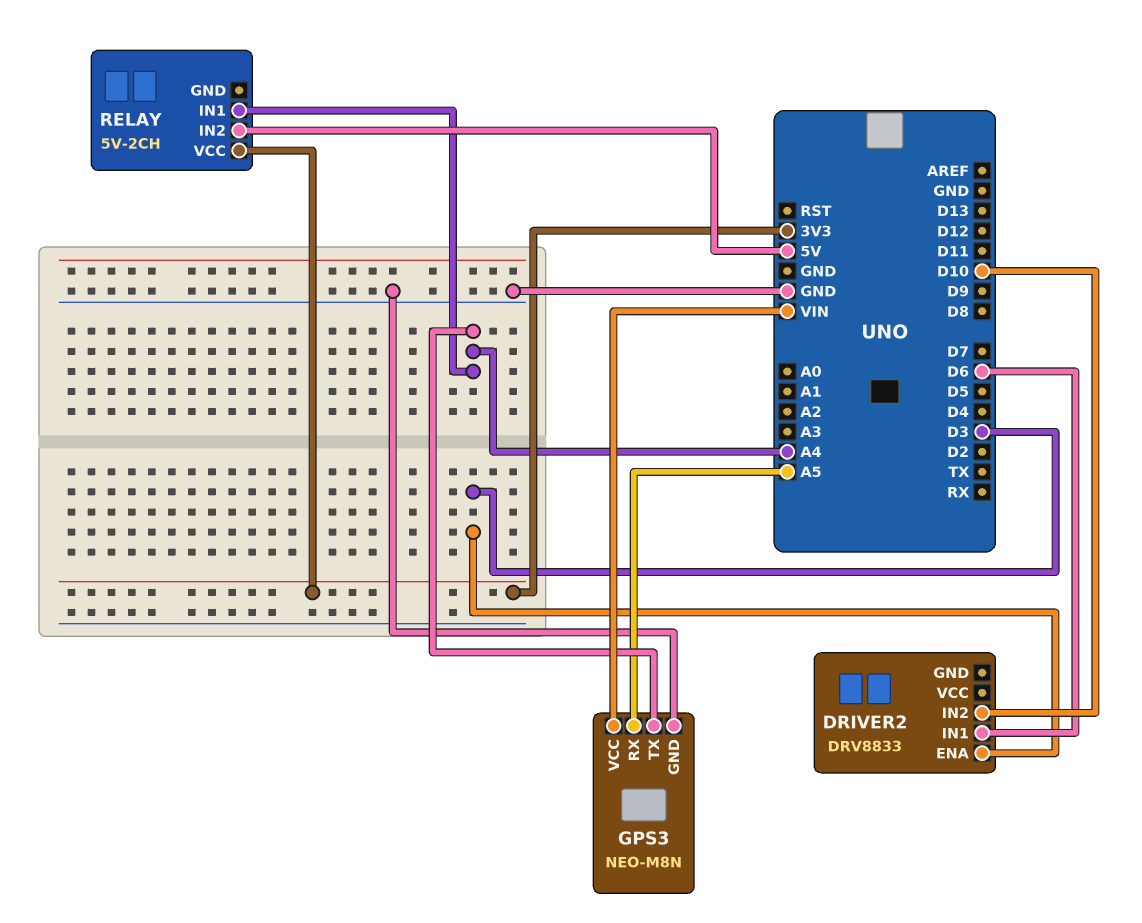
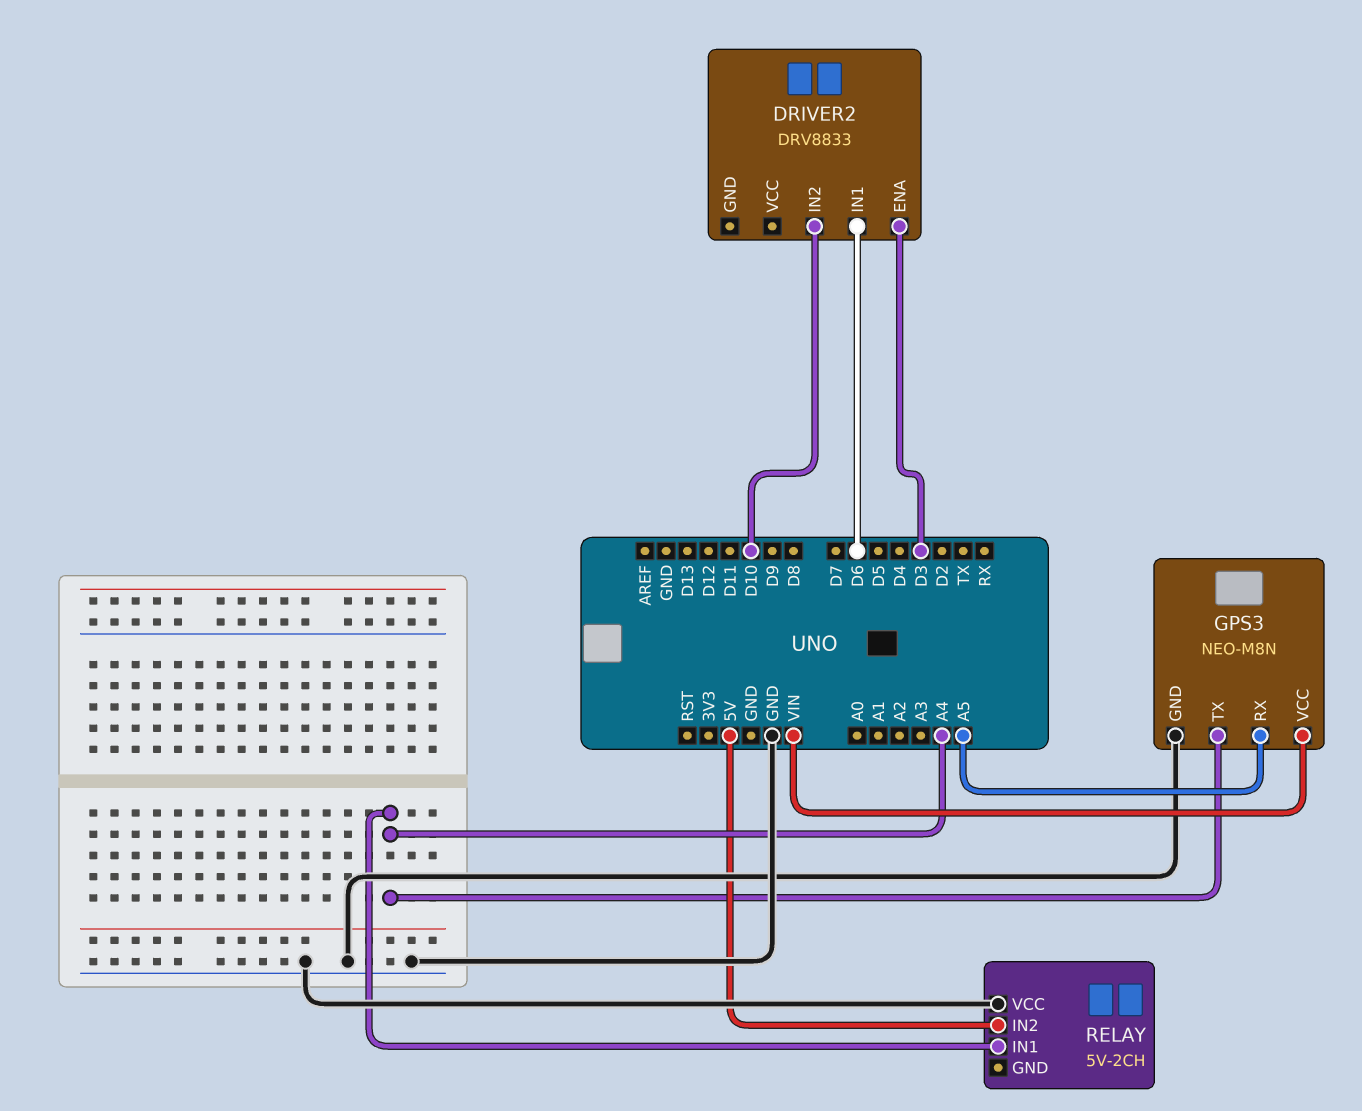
RELAY pin VCC: 3V3 -> GND

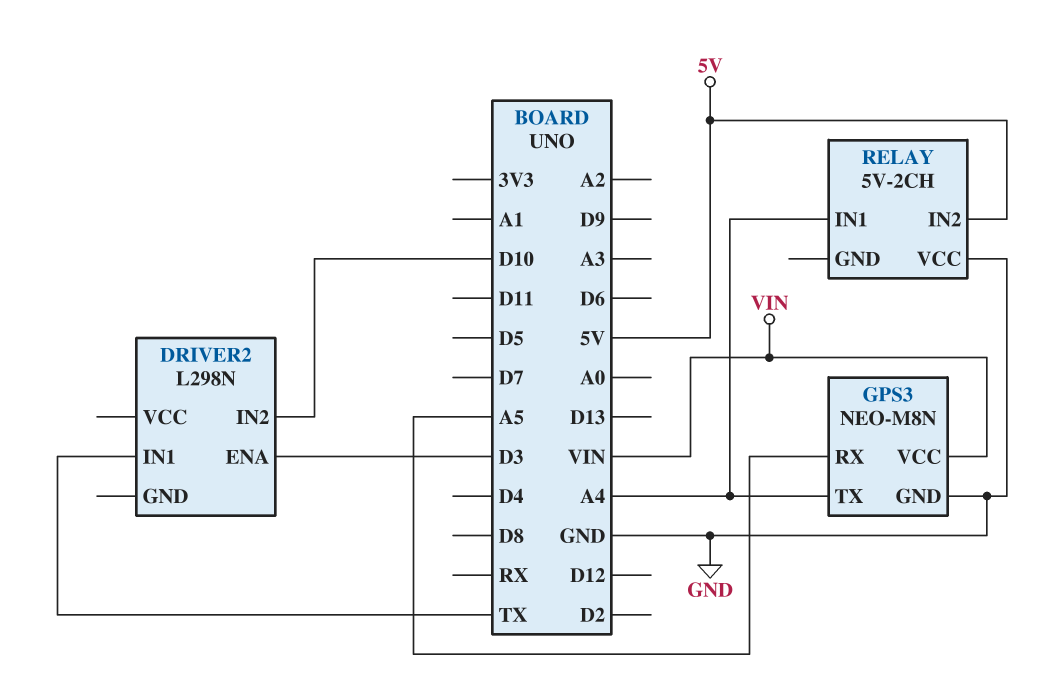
DRIVER2: DRV8833 -> L298N
DRIVER2 pin IN1: D6 -> TX

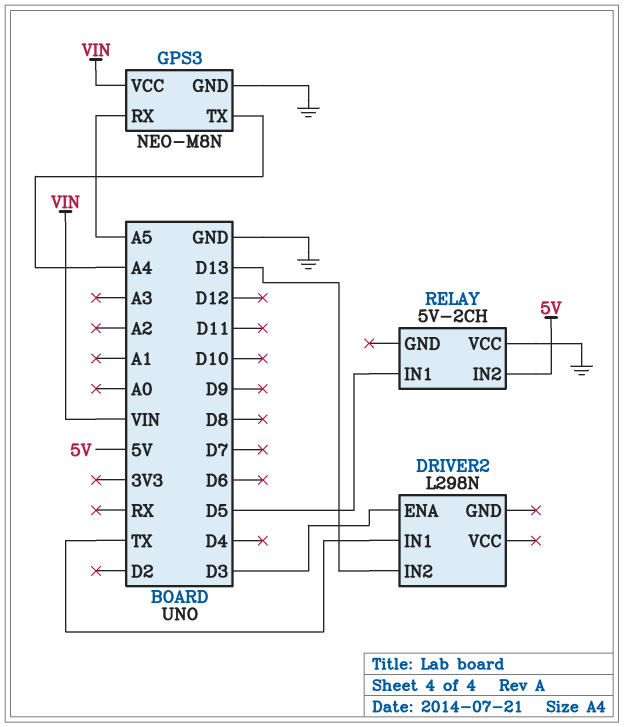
DRIVER2 pin IN2: D10 -> D13
RELAY pin IN1: A4 -> D5

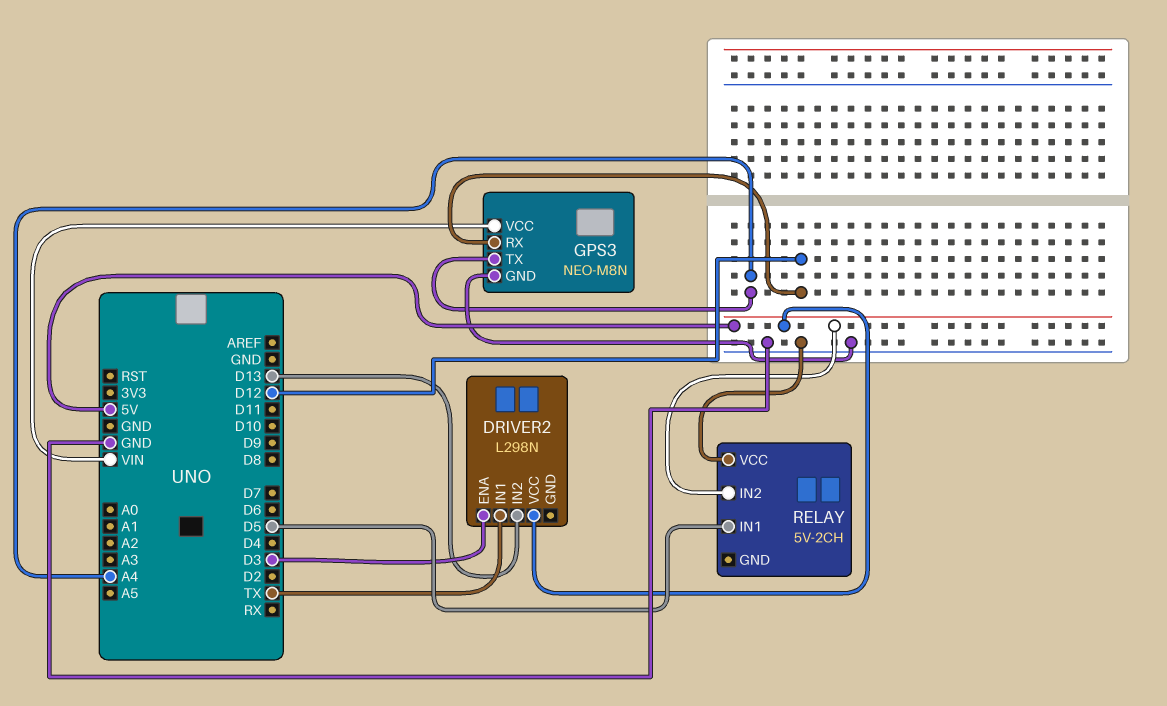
DRIVER2 pin VCC: none -> 5V
GPS3 pin RX: A5 -> D12

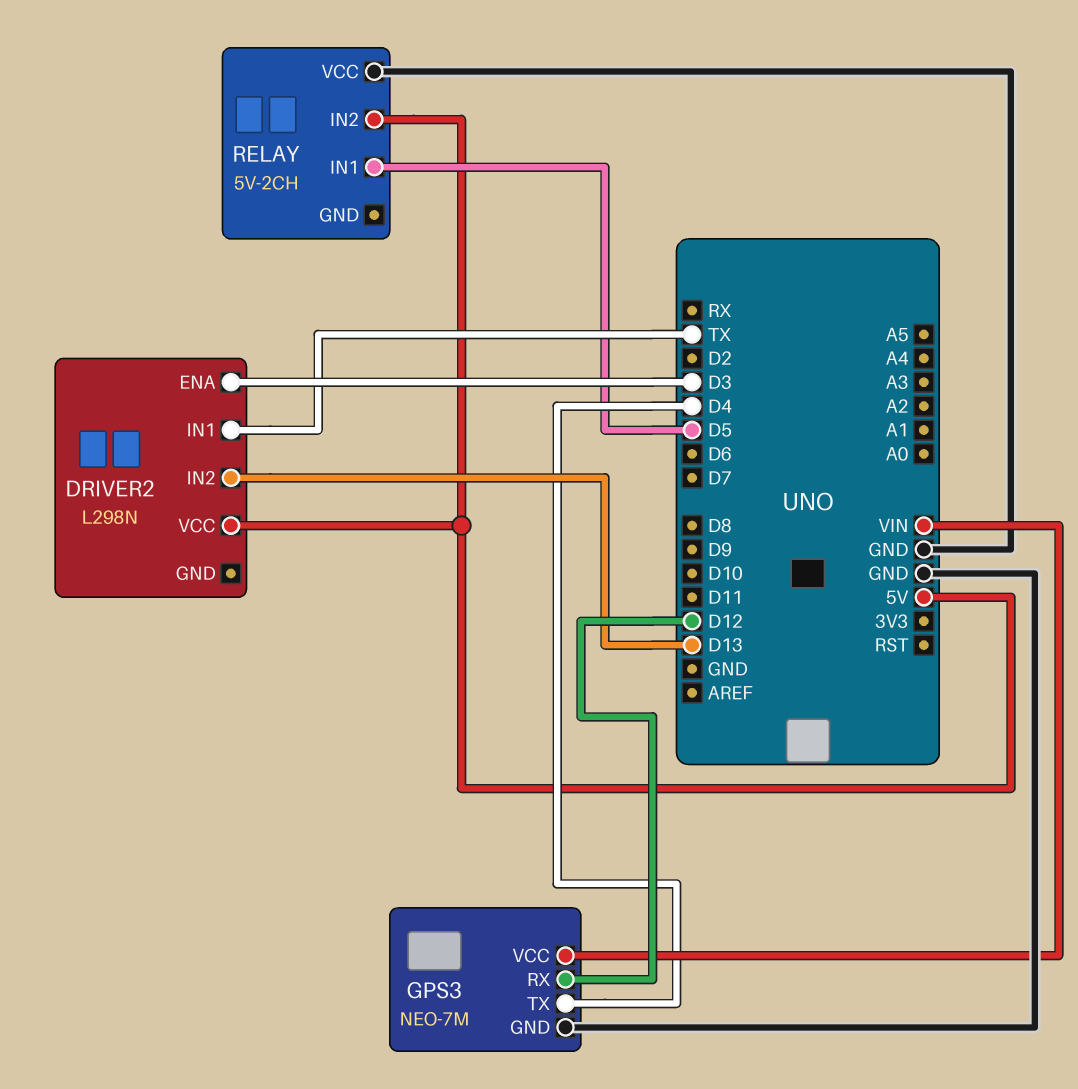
GPS3: NEO-M8N -> NEO-7M
GPS3 pin TX: A4 -> D4

